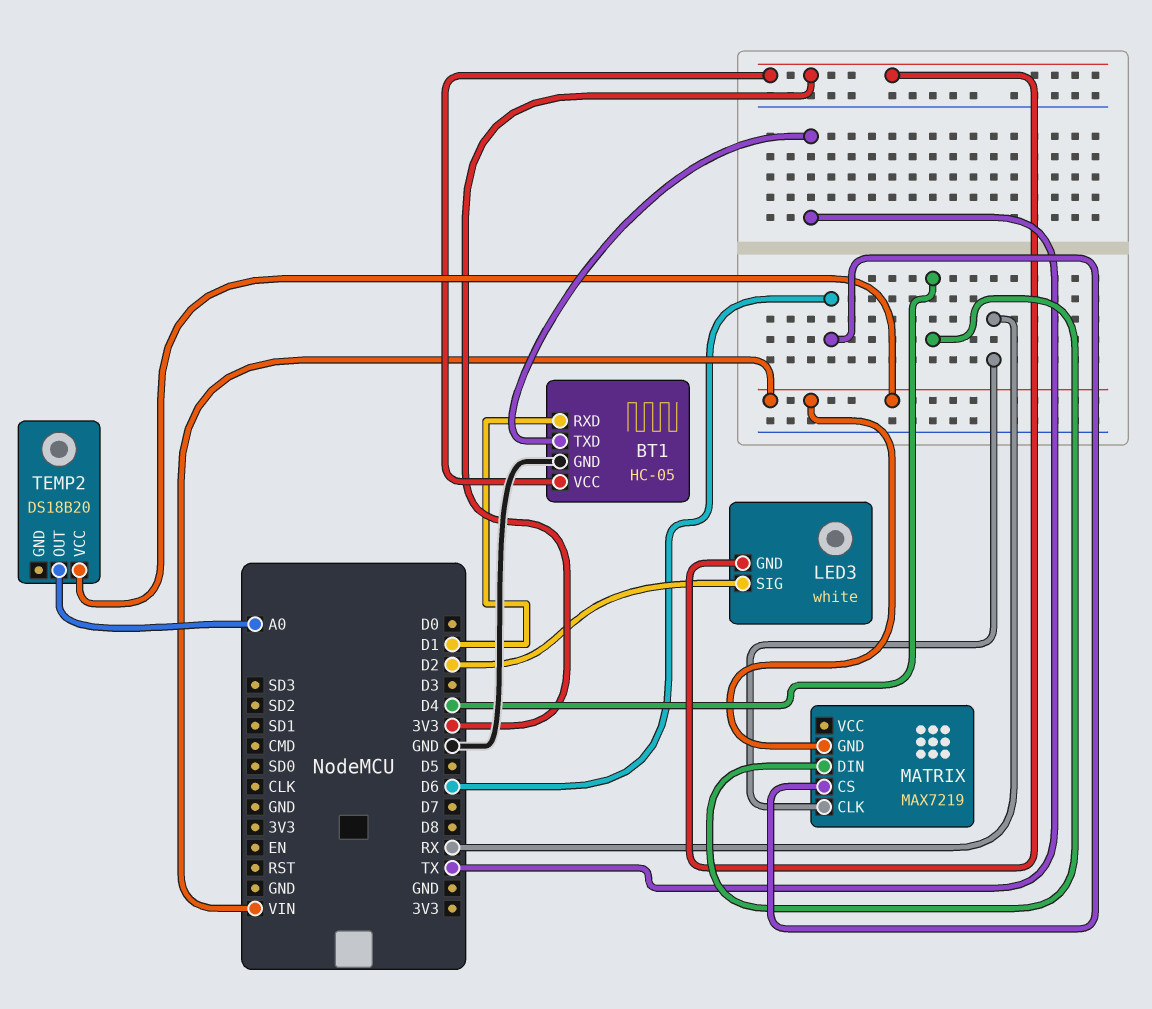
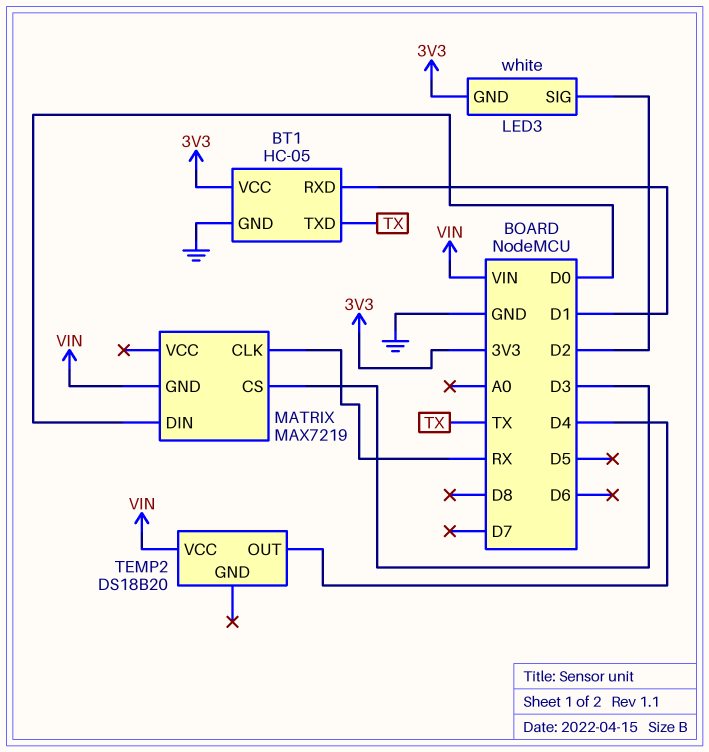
MATRIX pin CS: D6 -> D3
MATRIX pin DIN: D4 -> D0
TEMP2 pin OUT: A0 -> D4

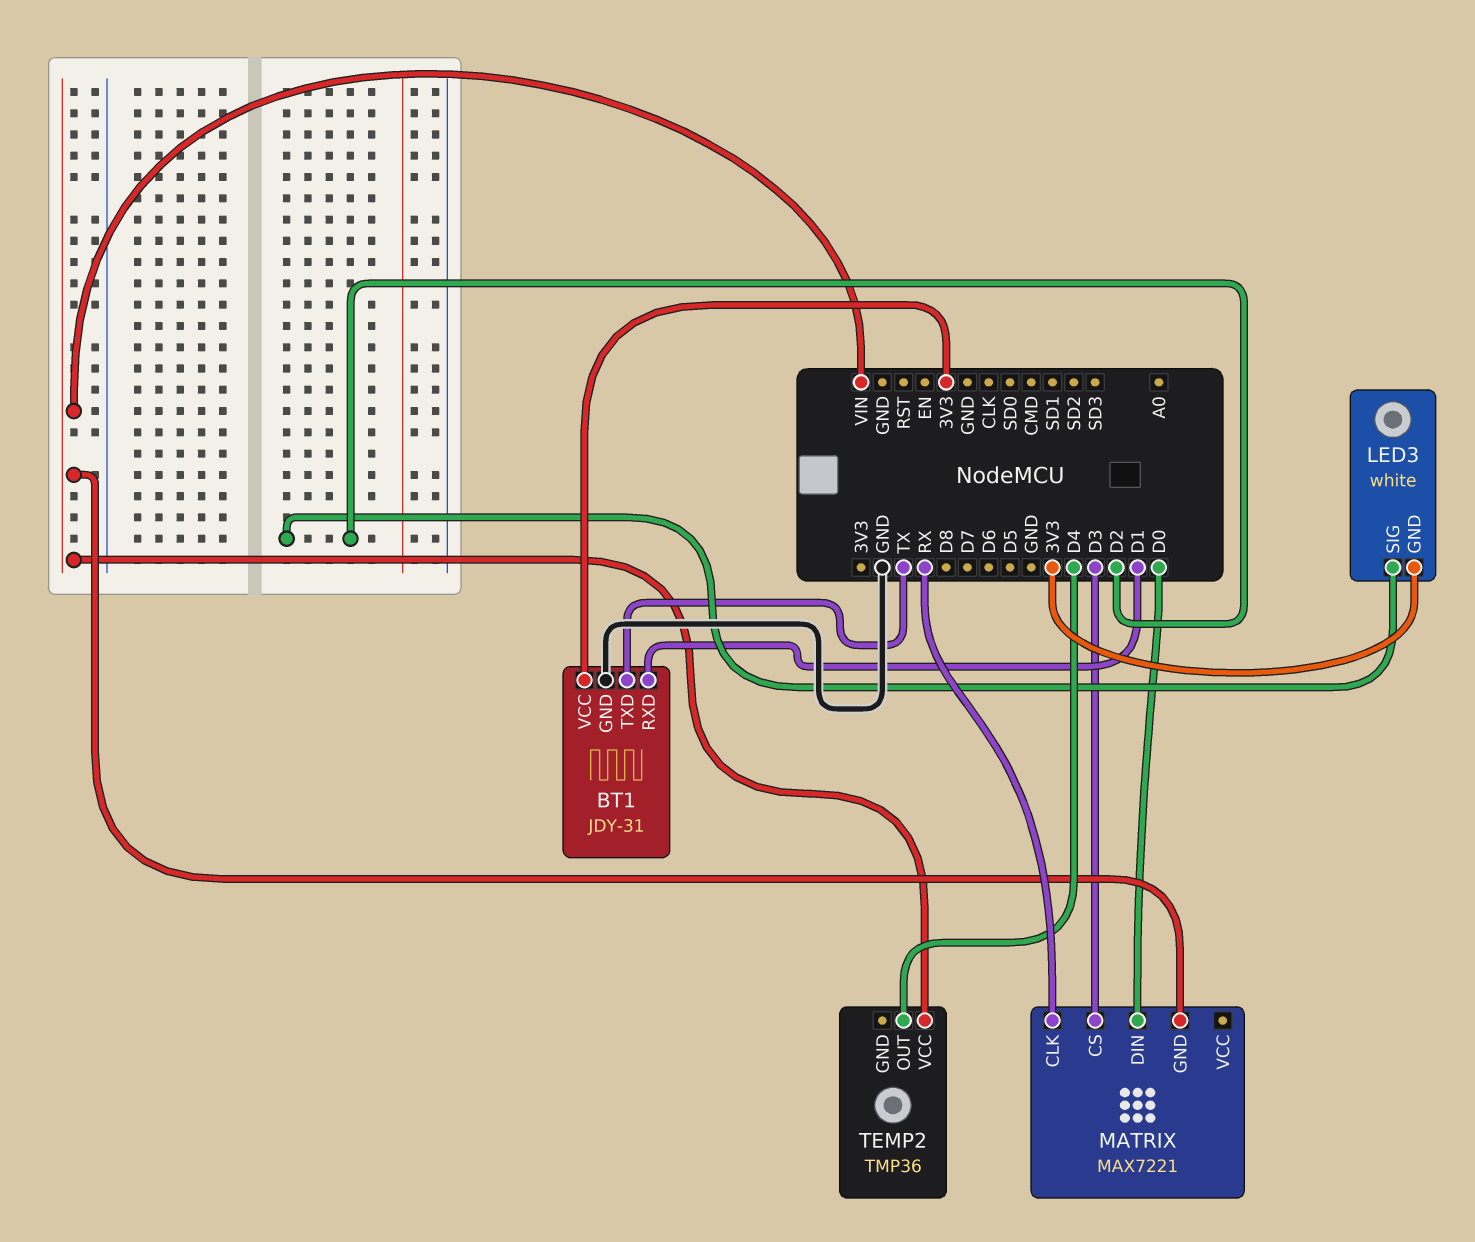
BT1: HC-05 -> JDY-31
MATRIX: MAX7219 -> MAX7221
TEMP2: DS18B20 -> TMP36

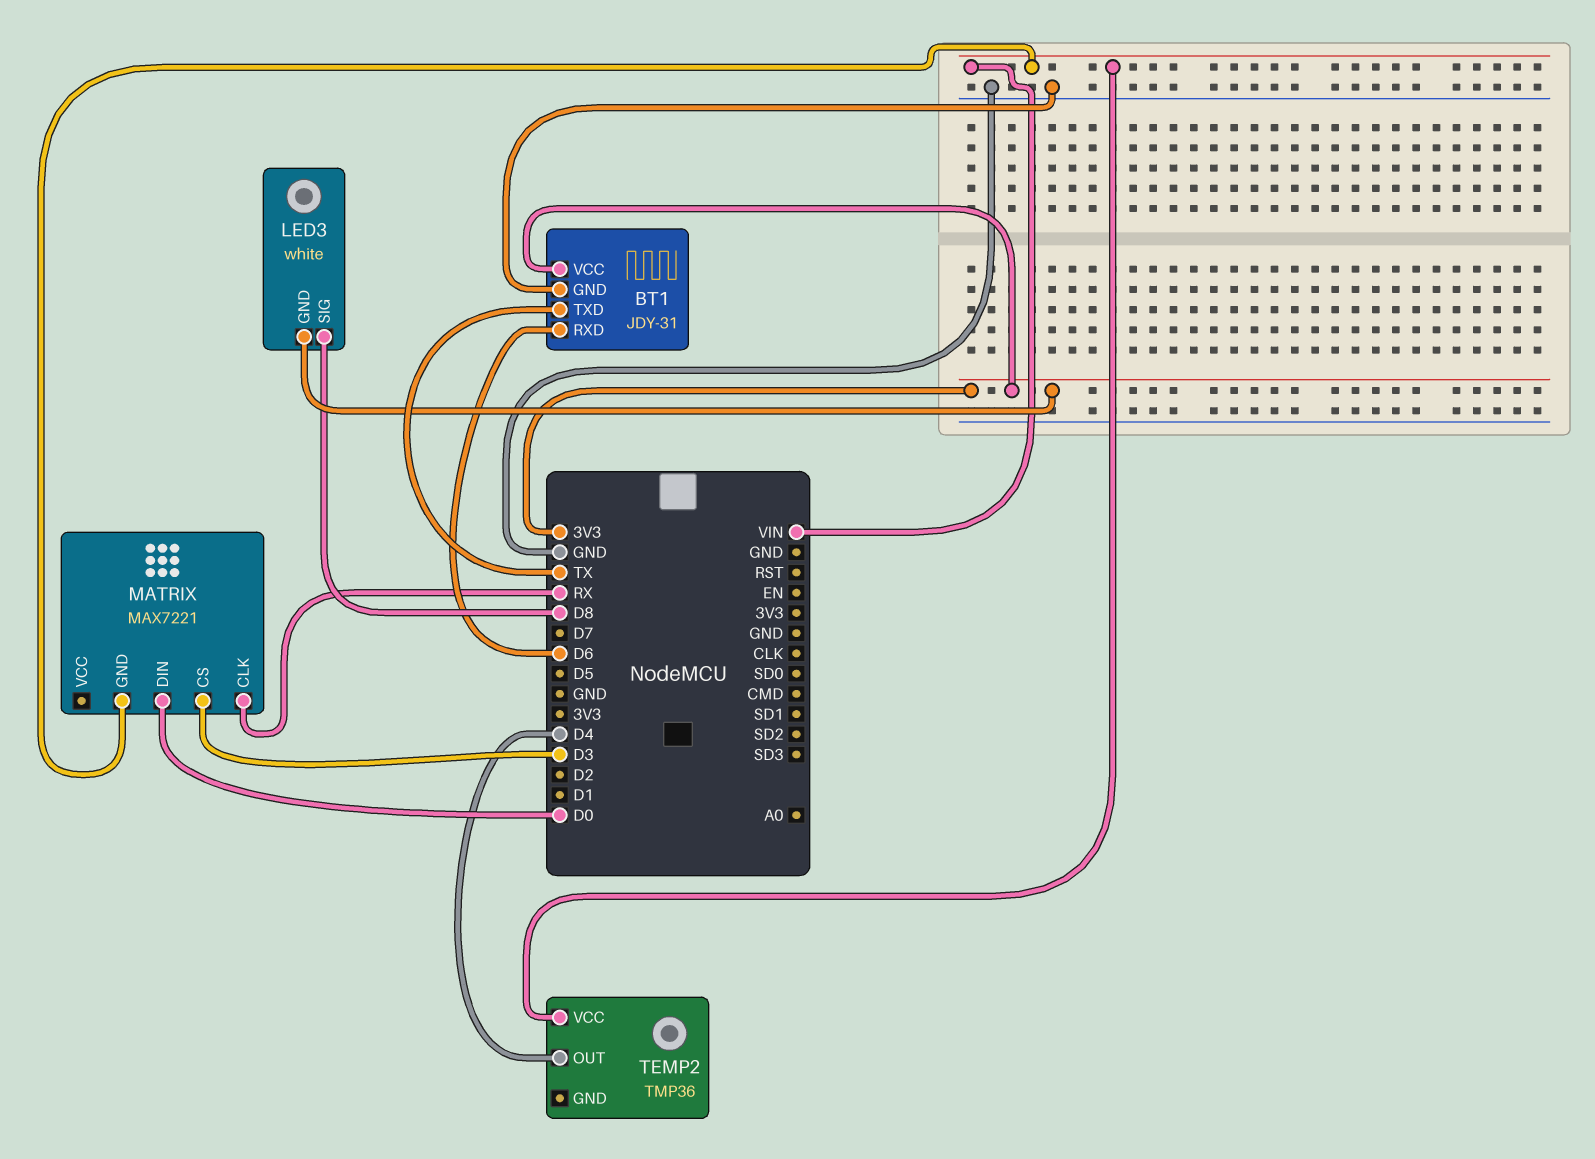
BT1 pin RXD: D1 -> D6
LED3 pin SIG: D2 -> D8

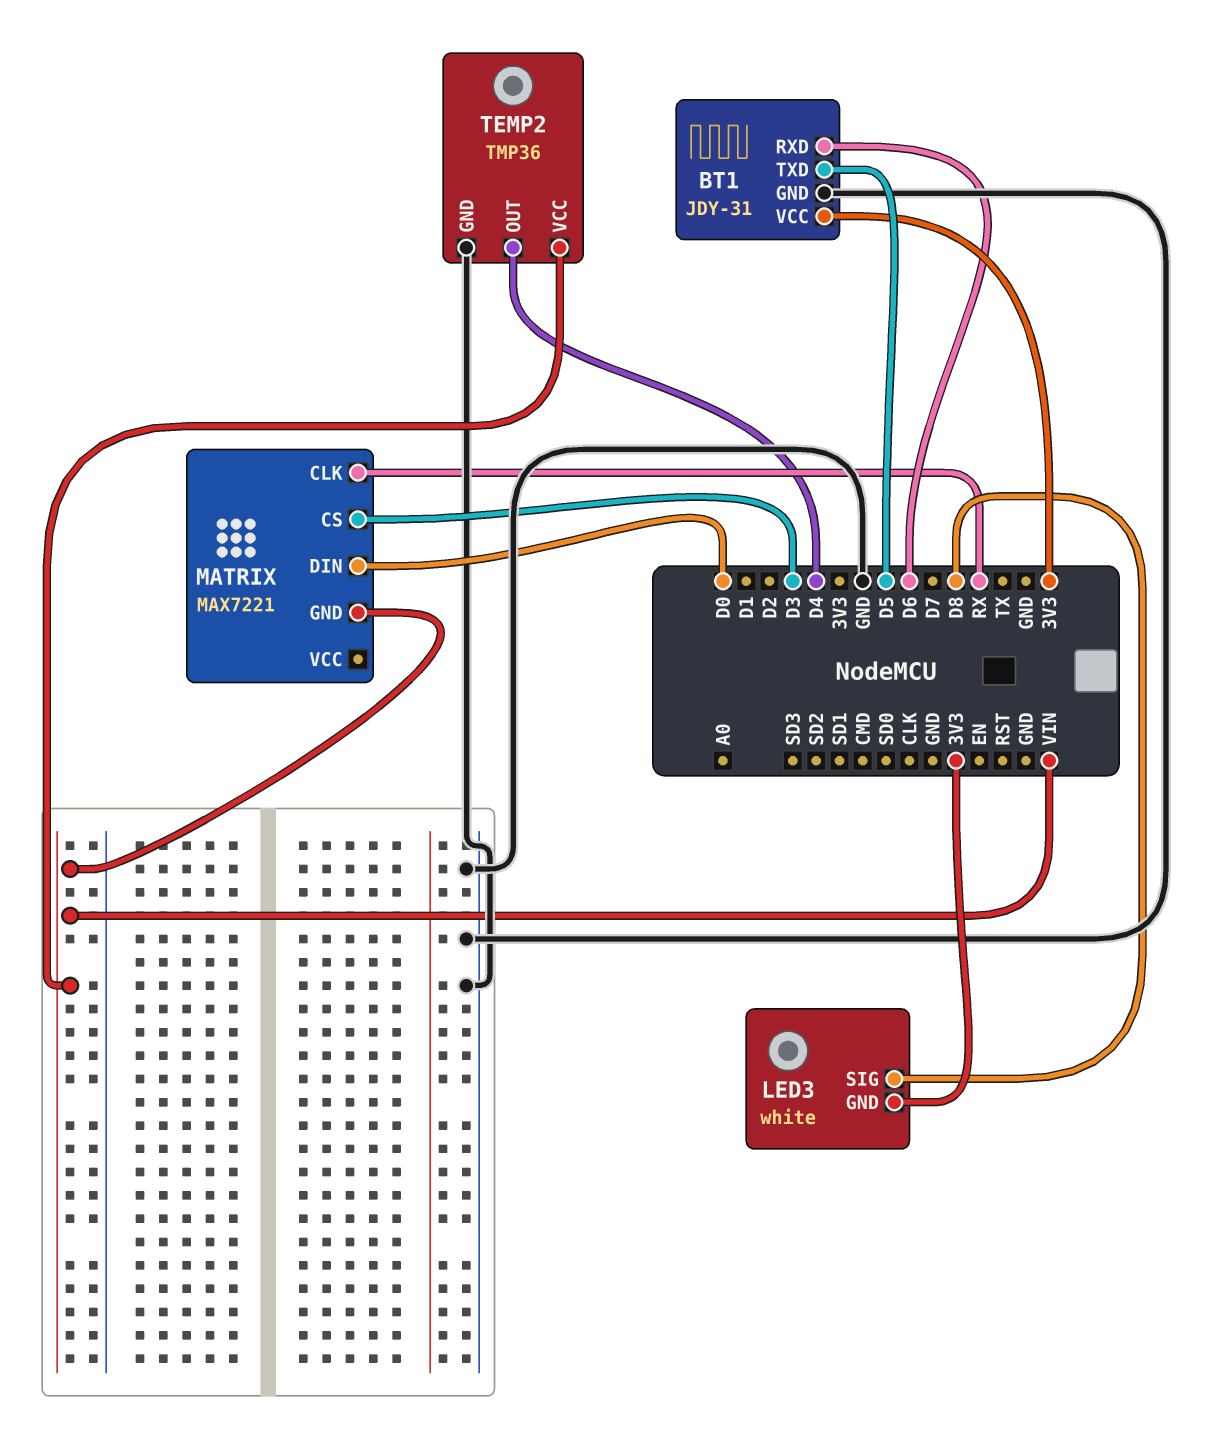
BT1 pin TXD: TX -> D5
TEMP2 pin GND: none -> GND

